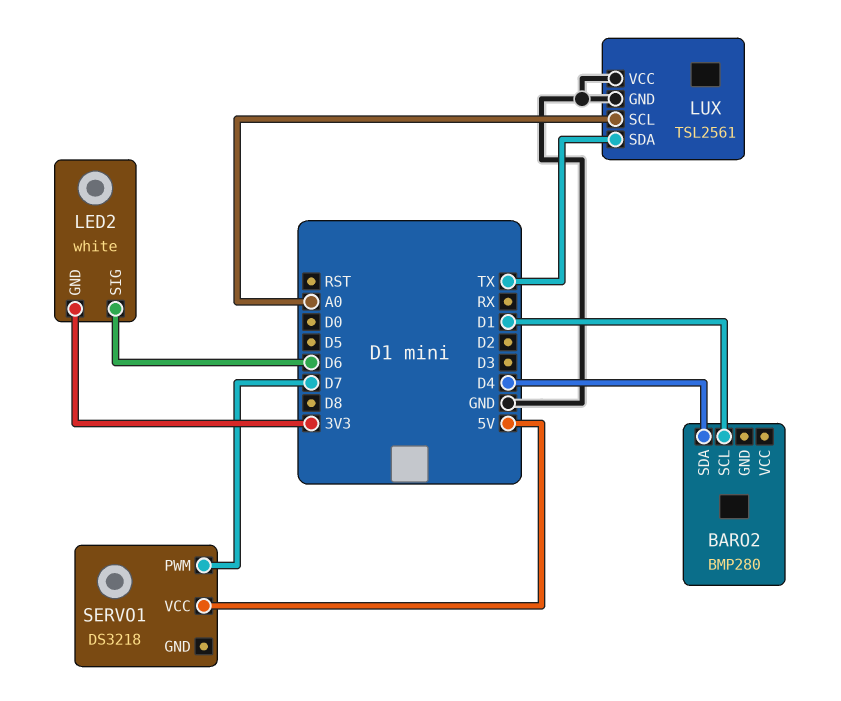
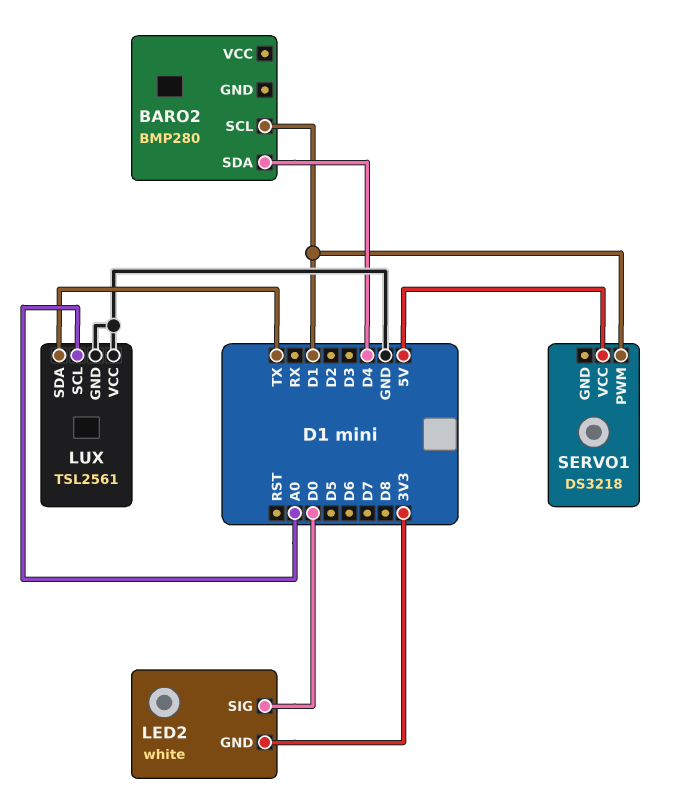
LED2 pin SIG: D6 -> D0
SERVO1 pin PWM: D7 -> D1

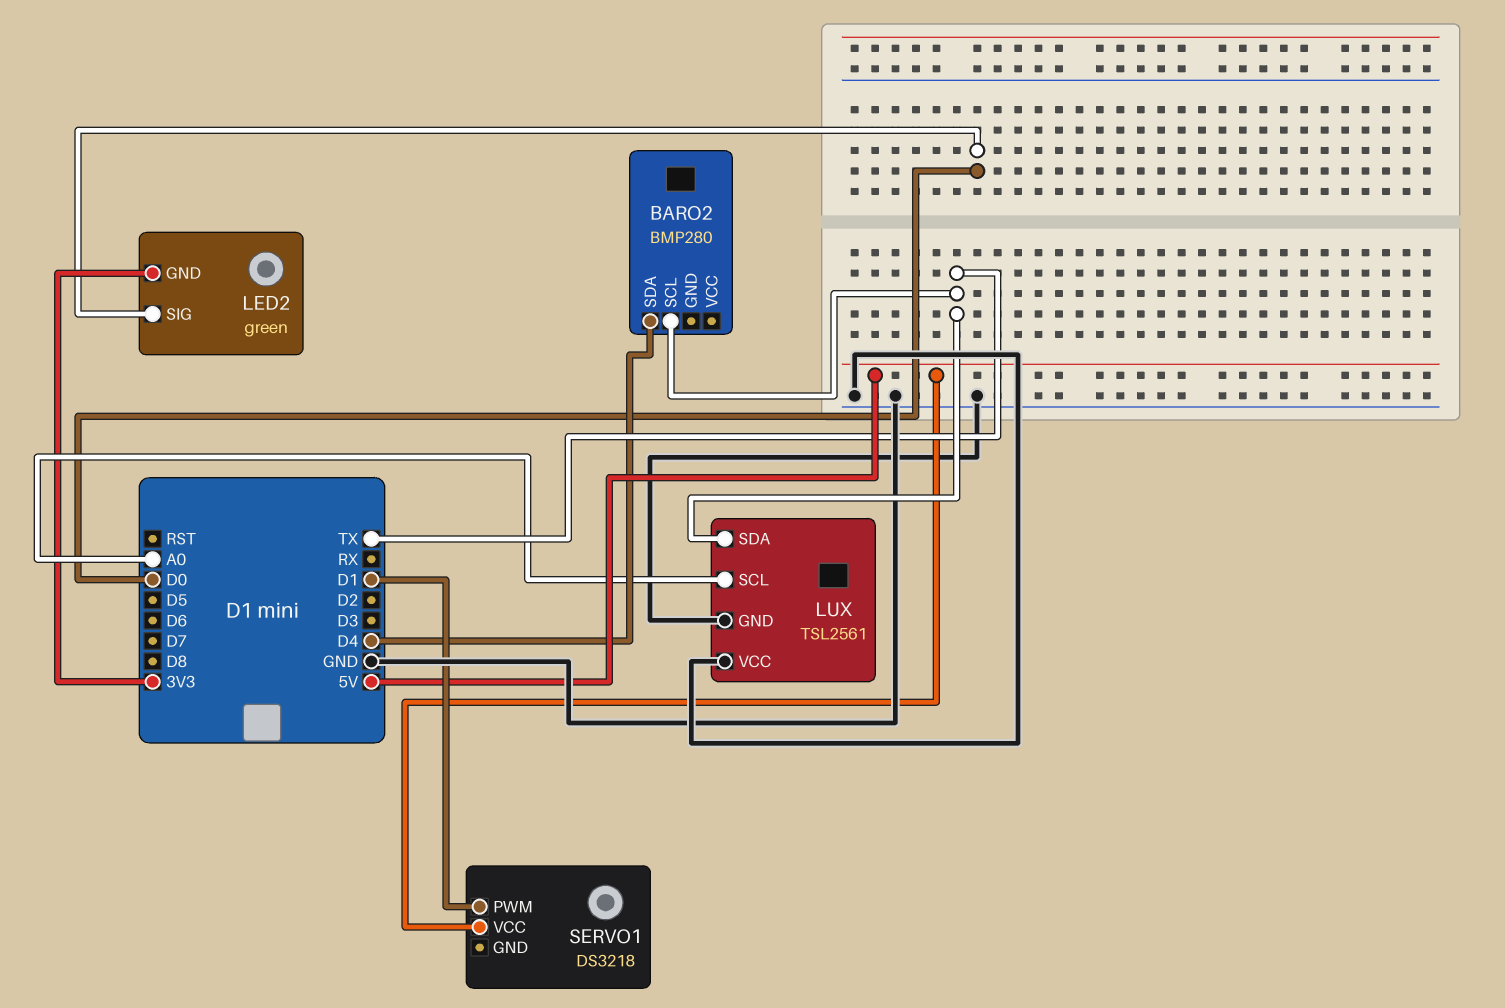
BARO2 pin SCL: D1 -> TX
LED2: white -> green

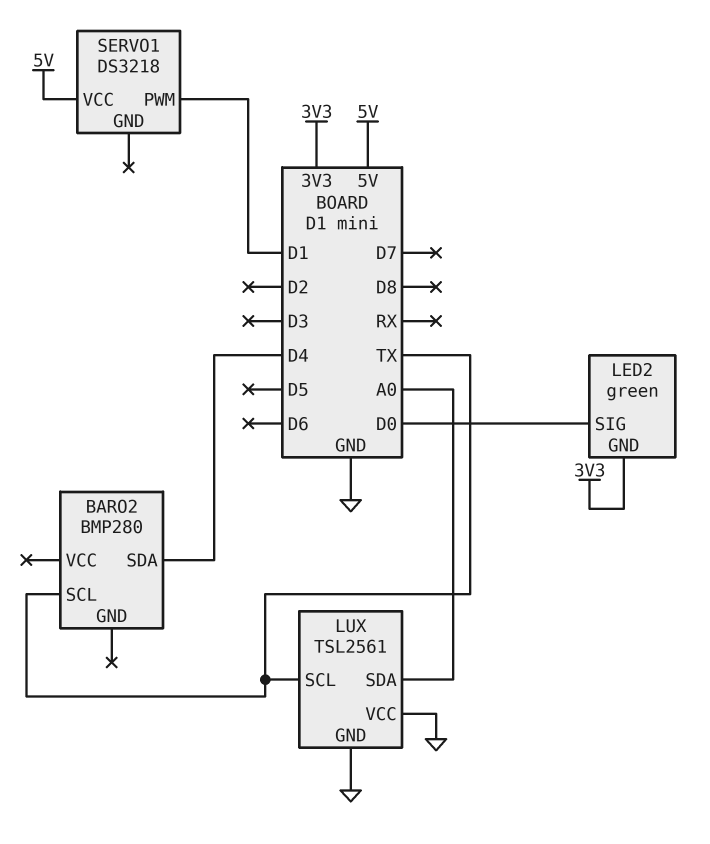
LUX pin SCL: A0 -> TX
LUX pin SDA: TX -> A0

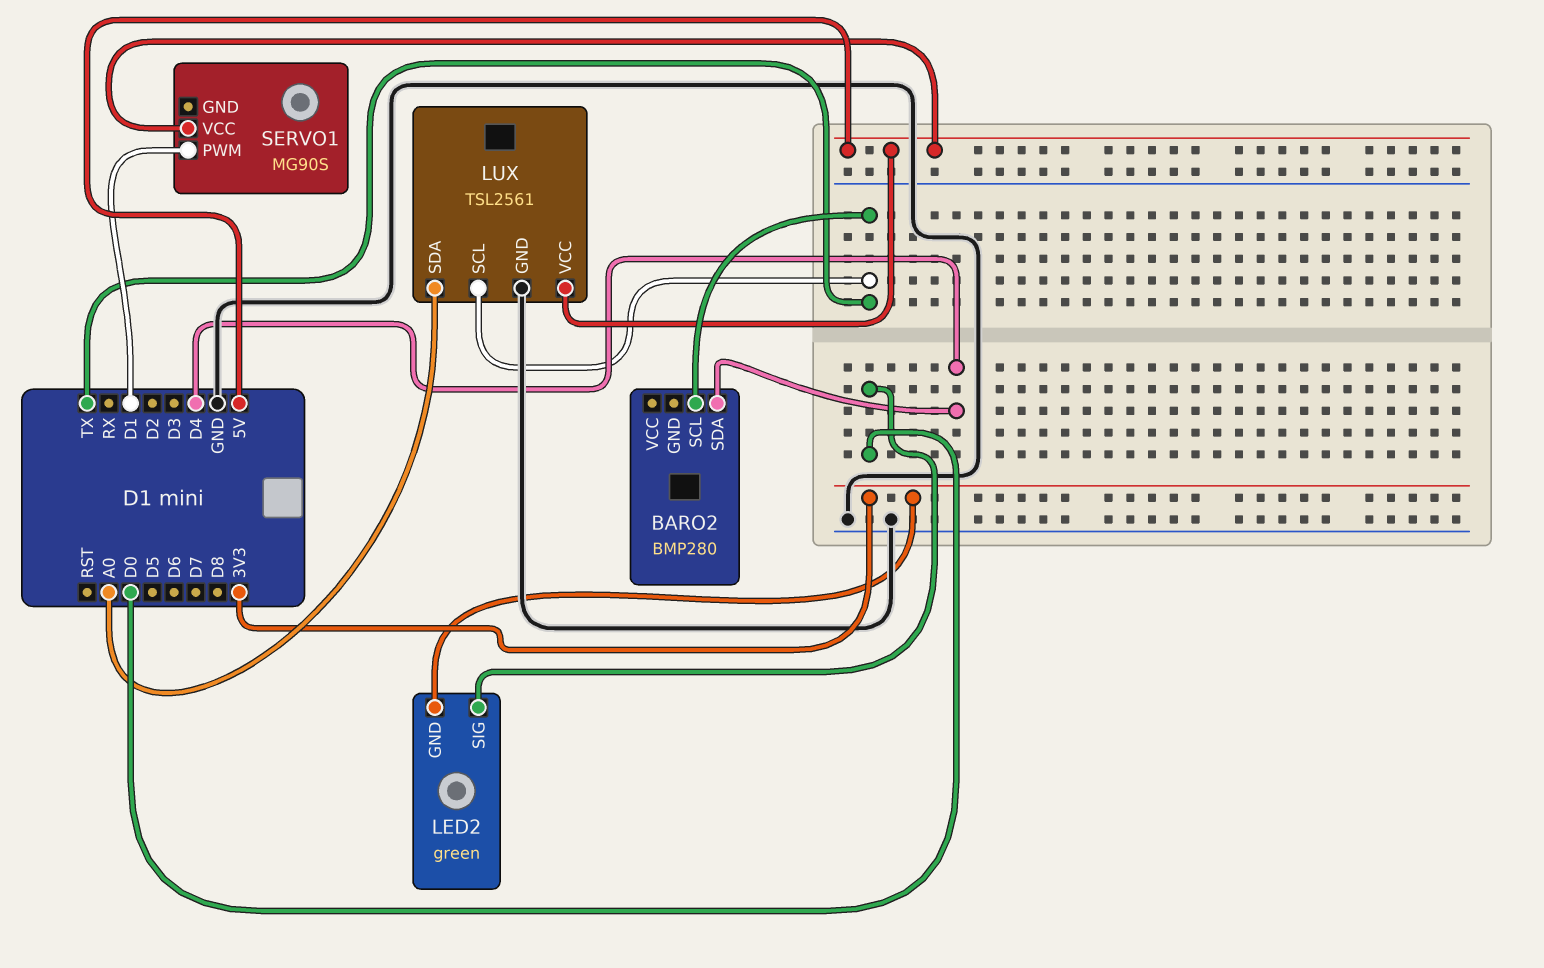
LUX pin VCC: GND -> 5V
SERVO1: DS3218 -> MG90S

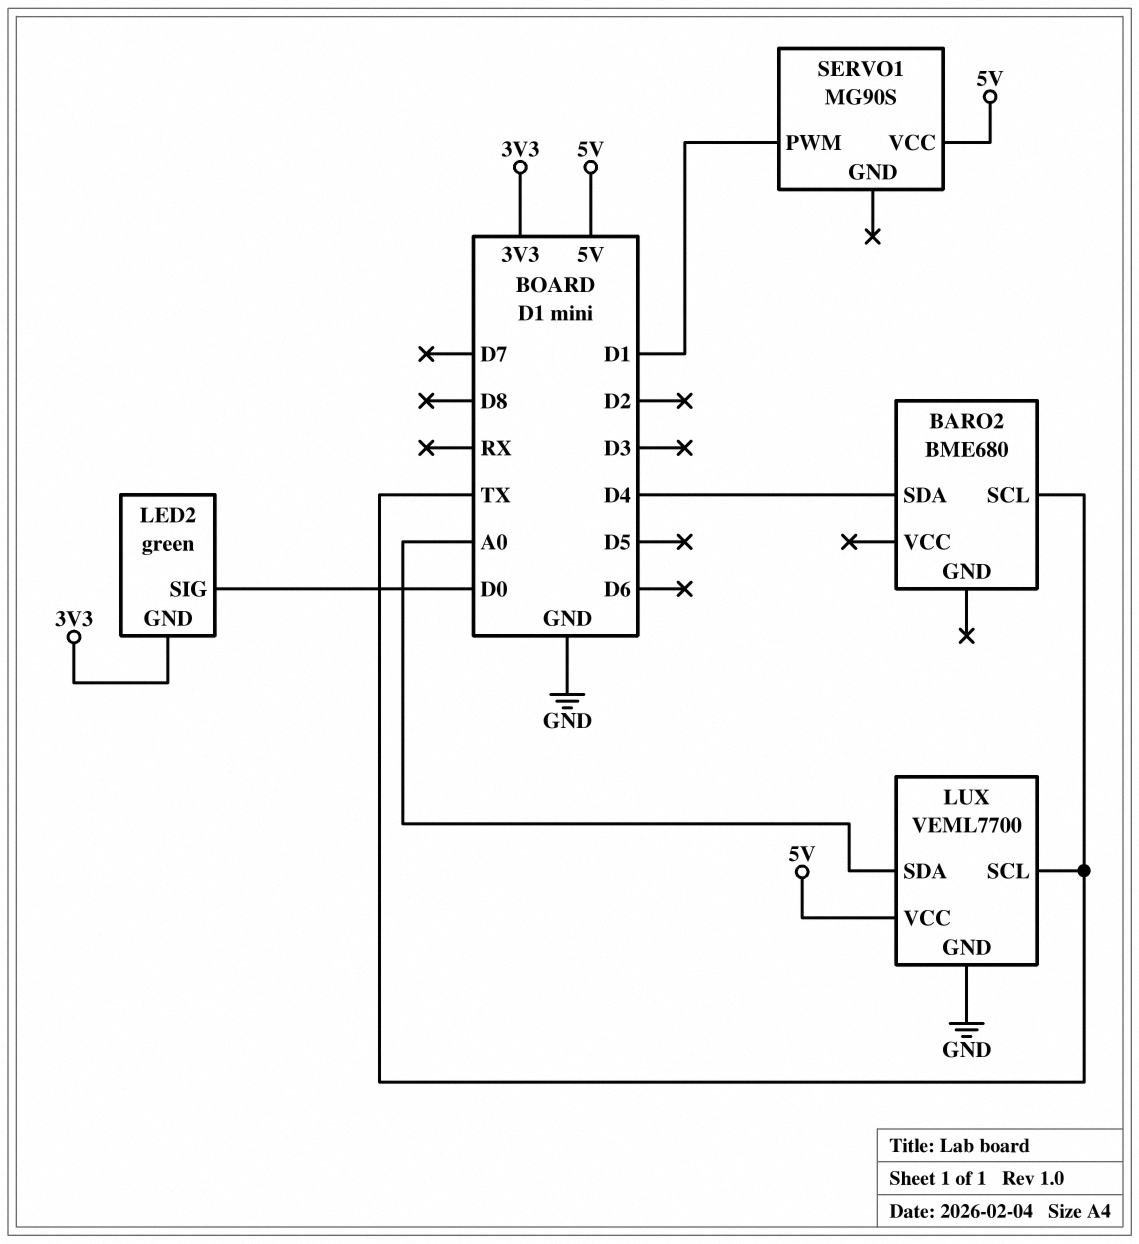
BARO2: BMP280 -> BME680
LUX: TSL2561 -> VEML7700

